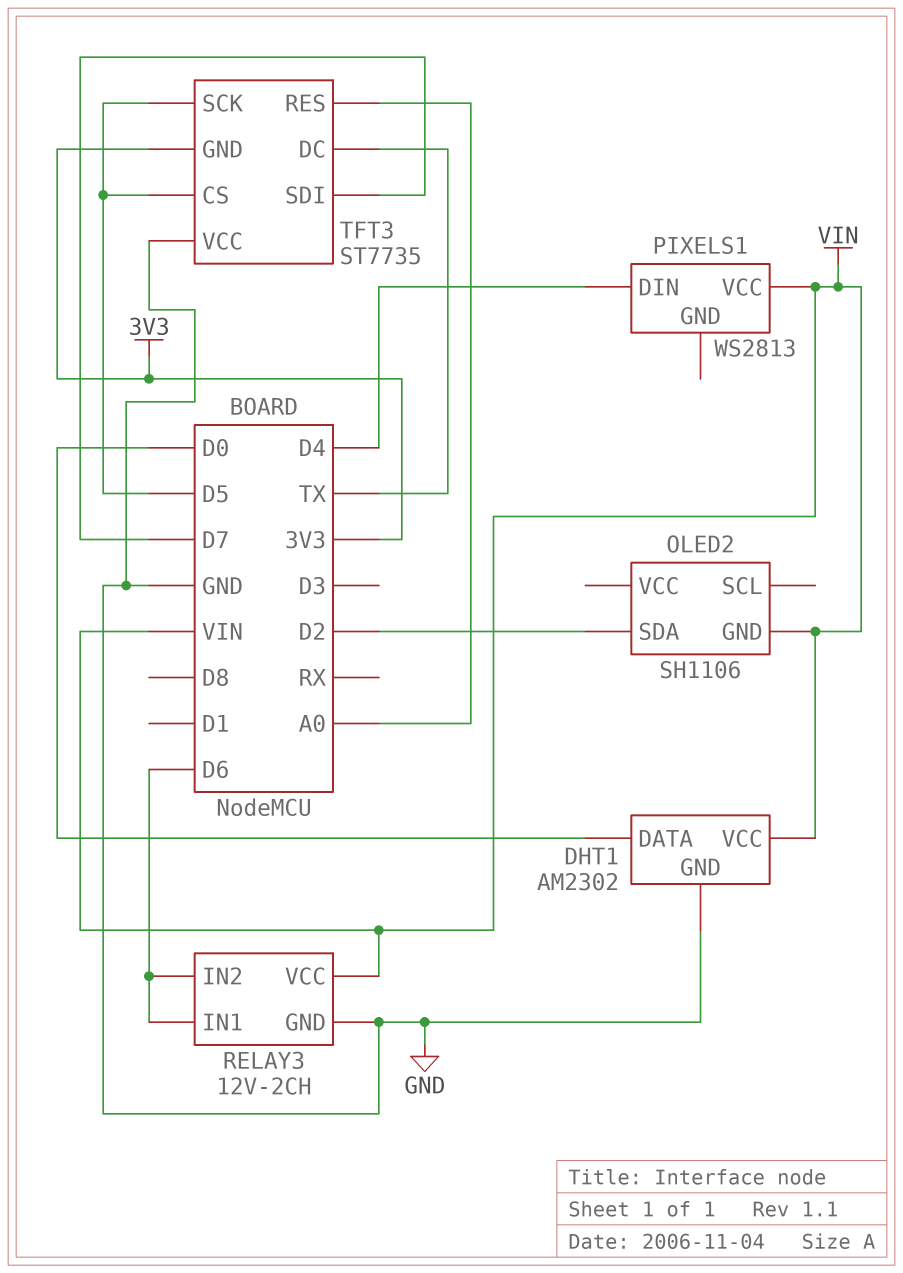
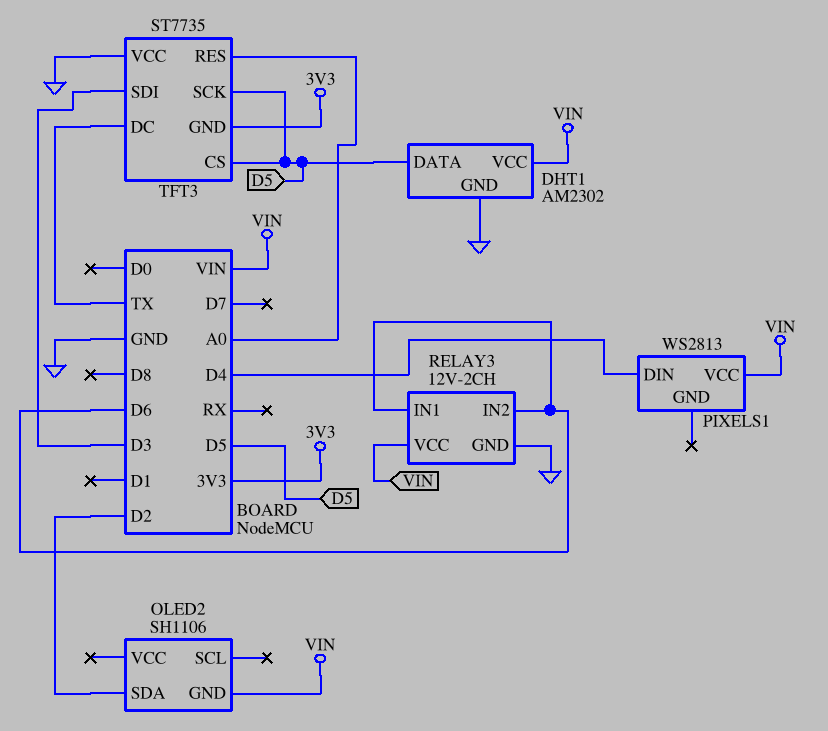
DHT1 pin DATA: D0 -> D5
TFT3 pin SDI: D7 -> D3

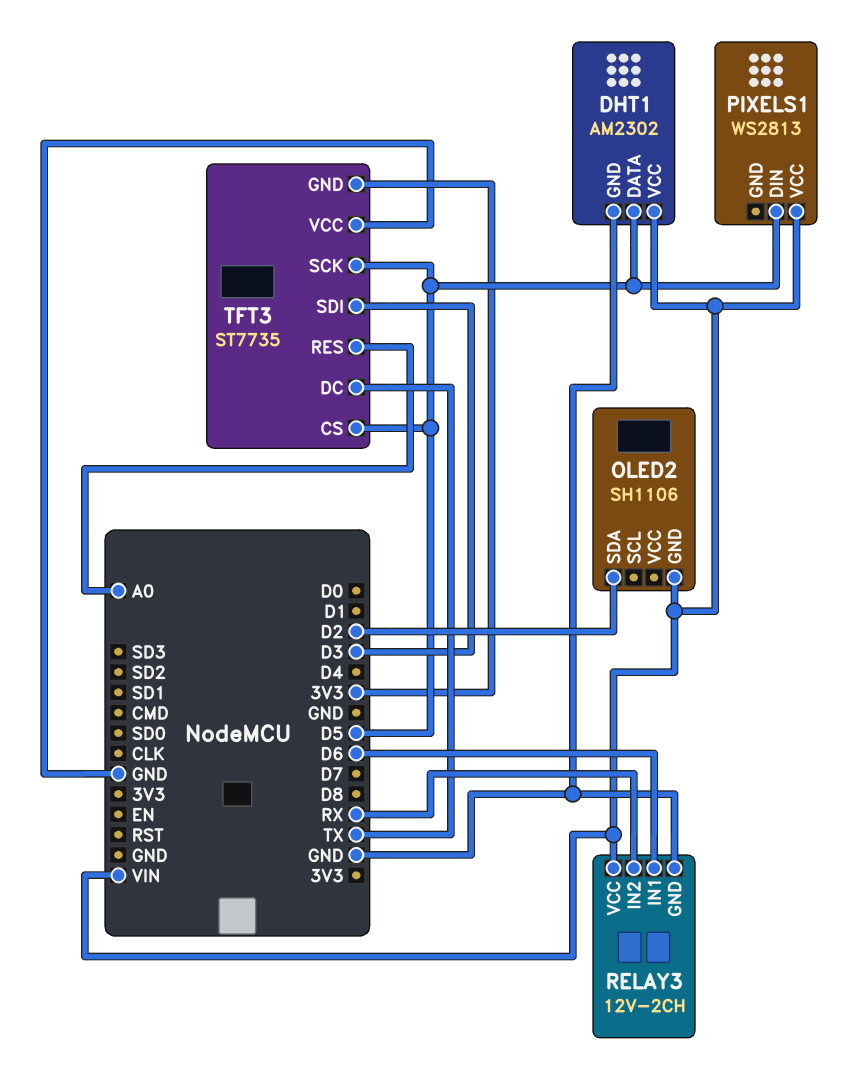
PIXELS1 pin DIN: D4 -> D5
RELAY3 pin IN2: D6 -> RX

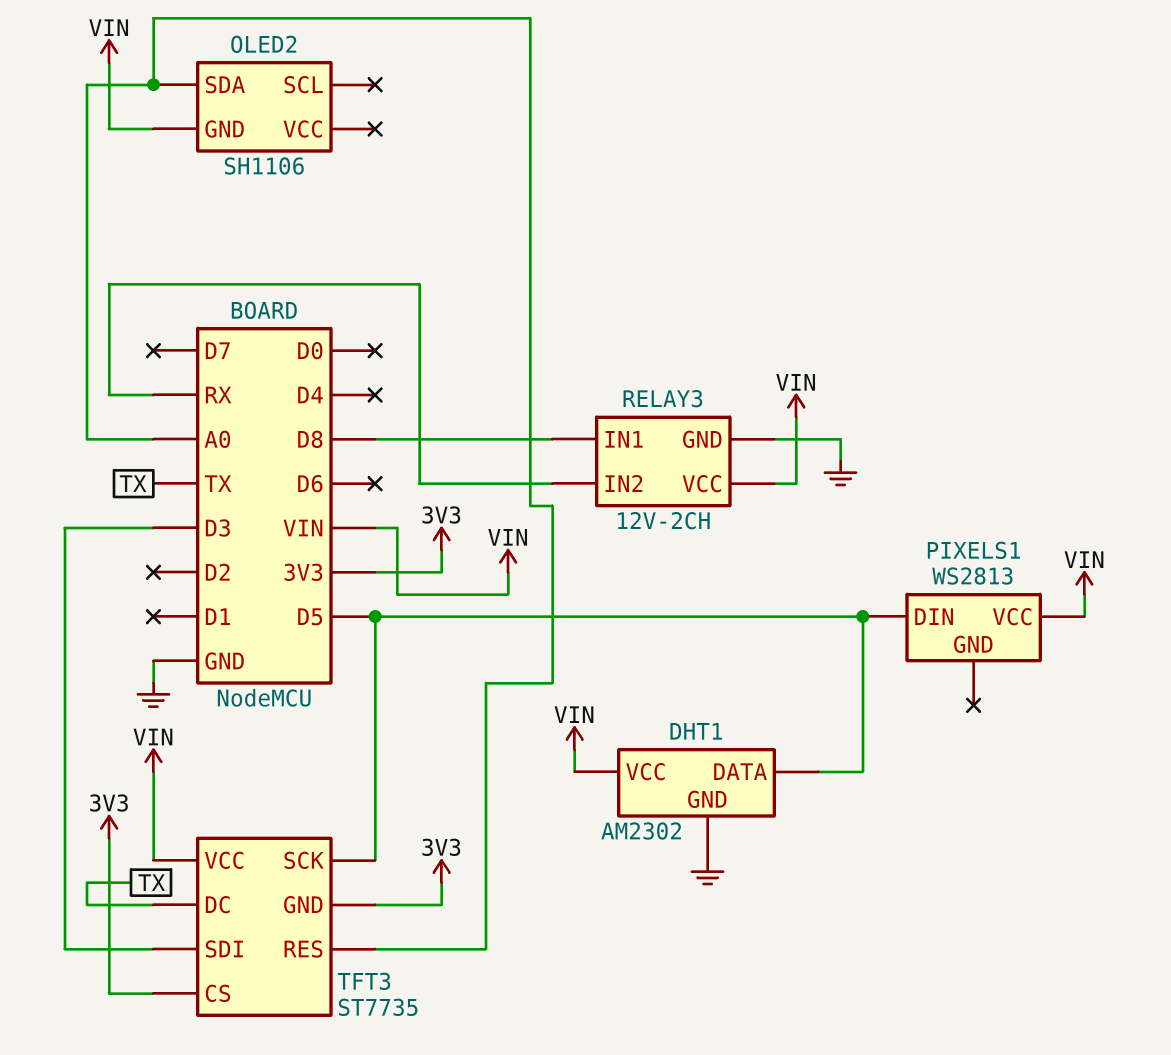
OLED2 pin SDA: D2 -> A0
RELAY3 pin IN1: D6 -> D8
TFT3 pin CS: D5 -> 3V3
TFT3 pin VCC: GND -> VIN

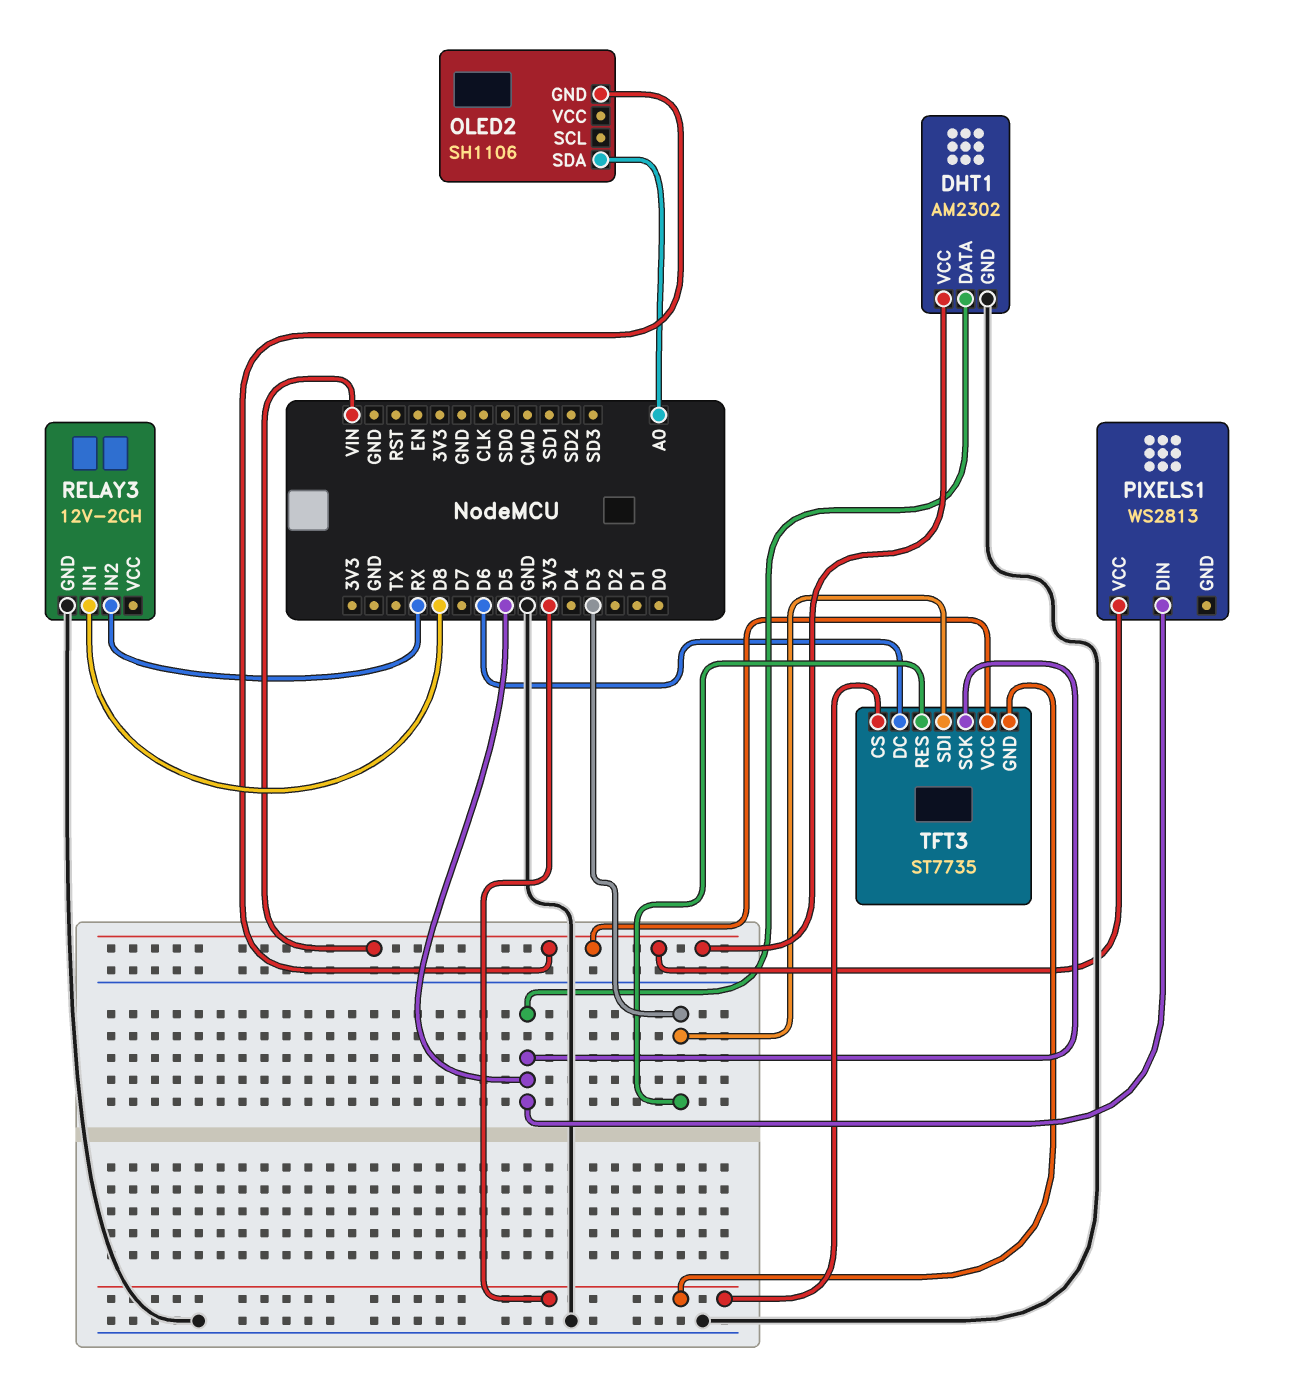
RELAY3 pin VCC: VIN -> none
TFT3 pin DC: TX -> D6
TFT3 pin RES: A0 -> D3

